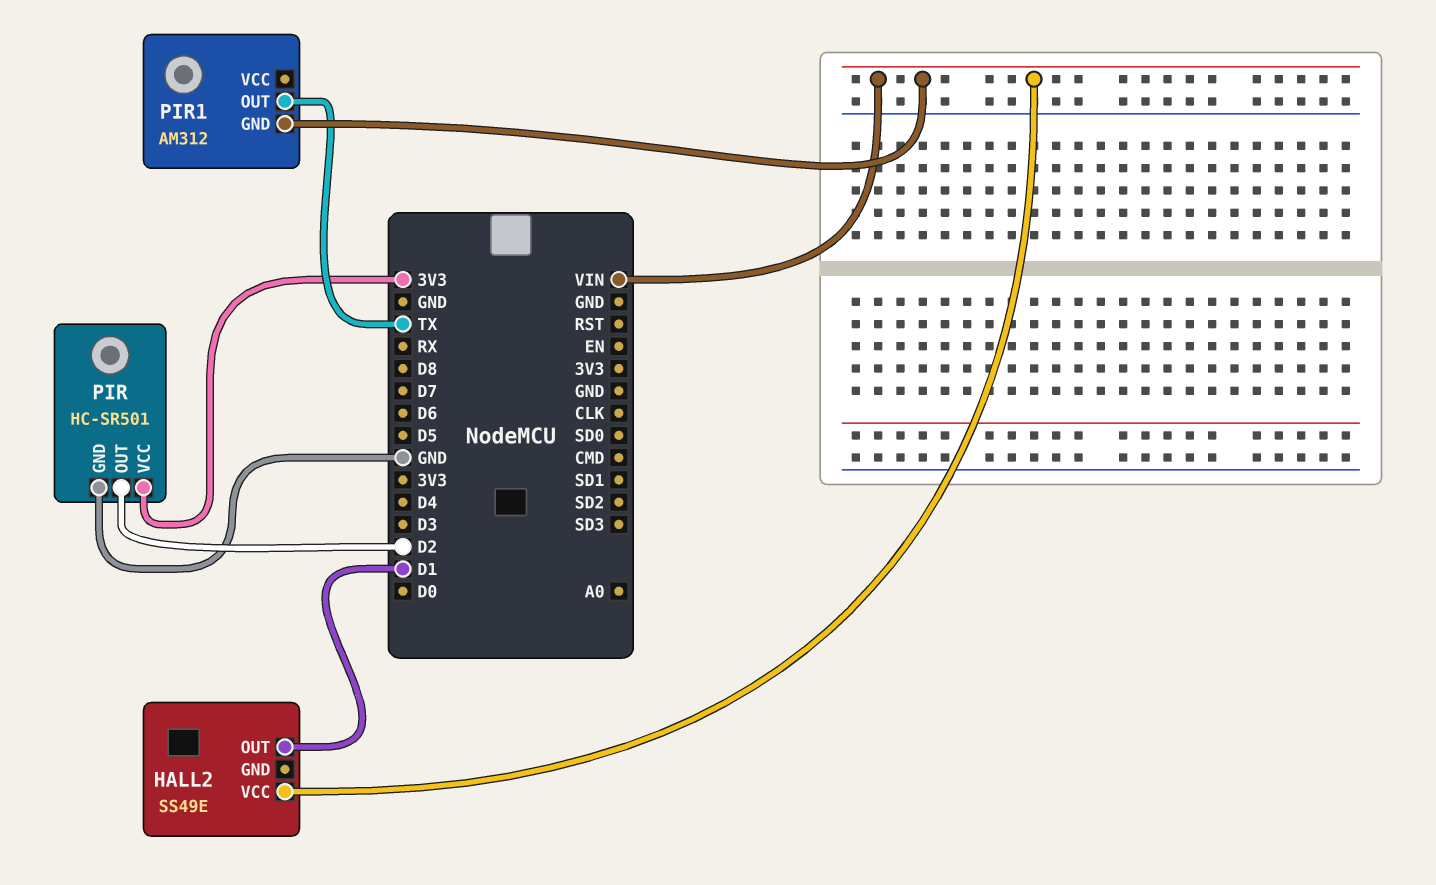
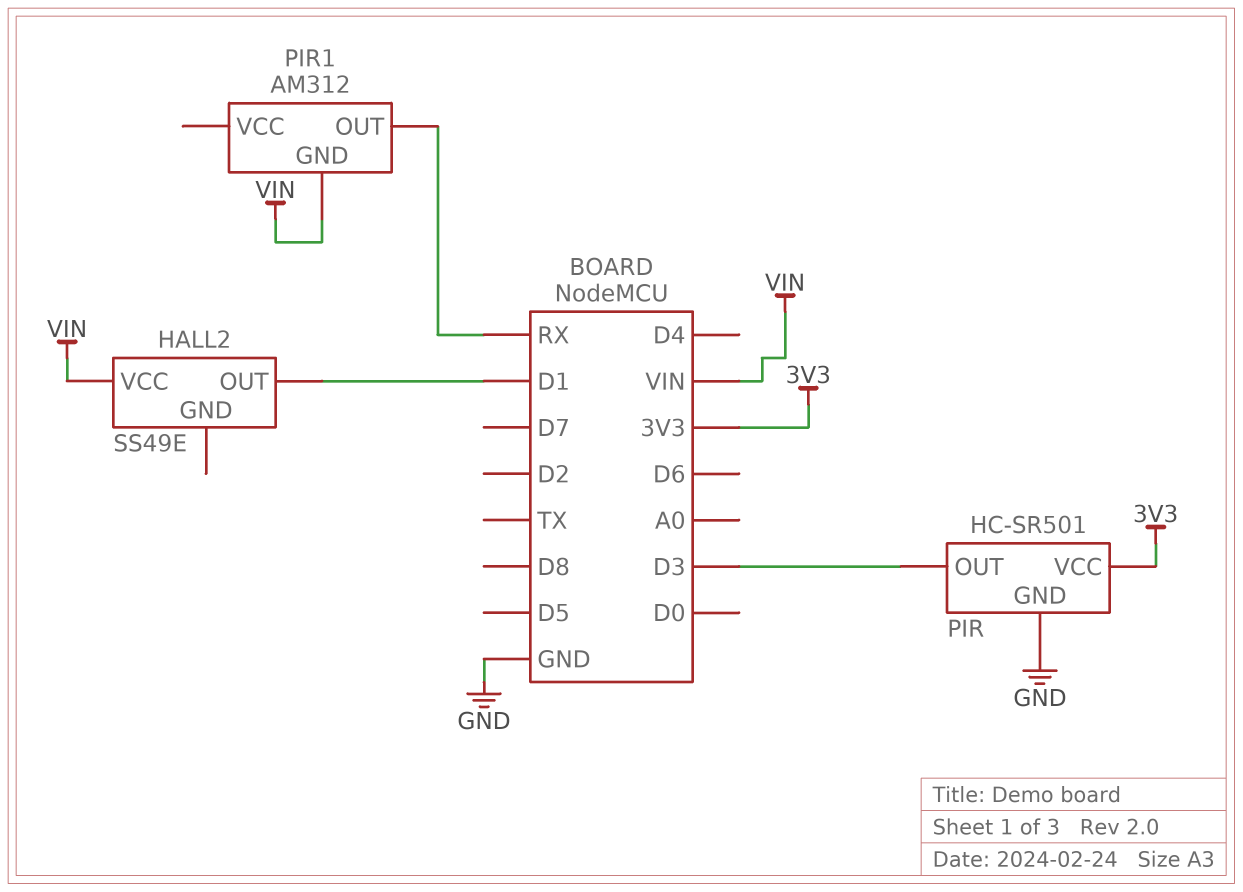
PIR pin OUT: D2 -> D3
PIR1 pin OUT: TX -> RX

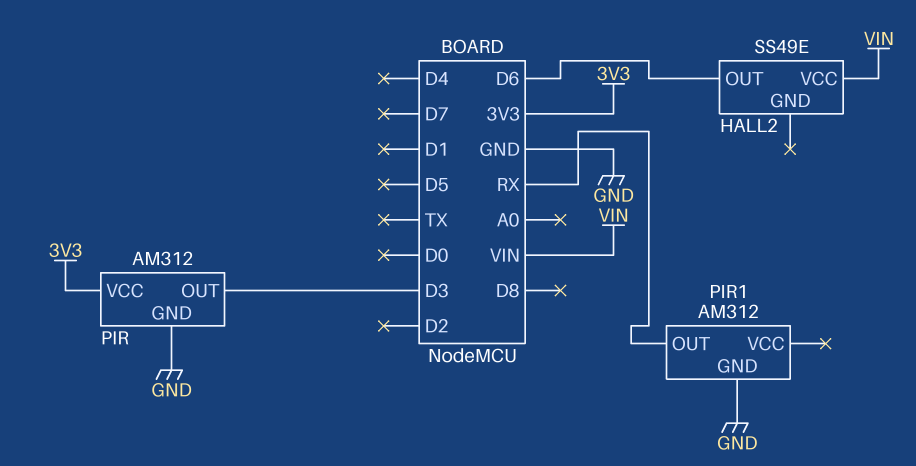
HALL2 pin OUT: D1 -> D6
PIR: HC-SR501 -> AM312
PIR1 pin GND: VIN -> GND

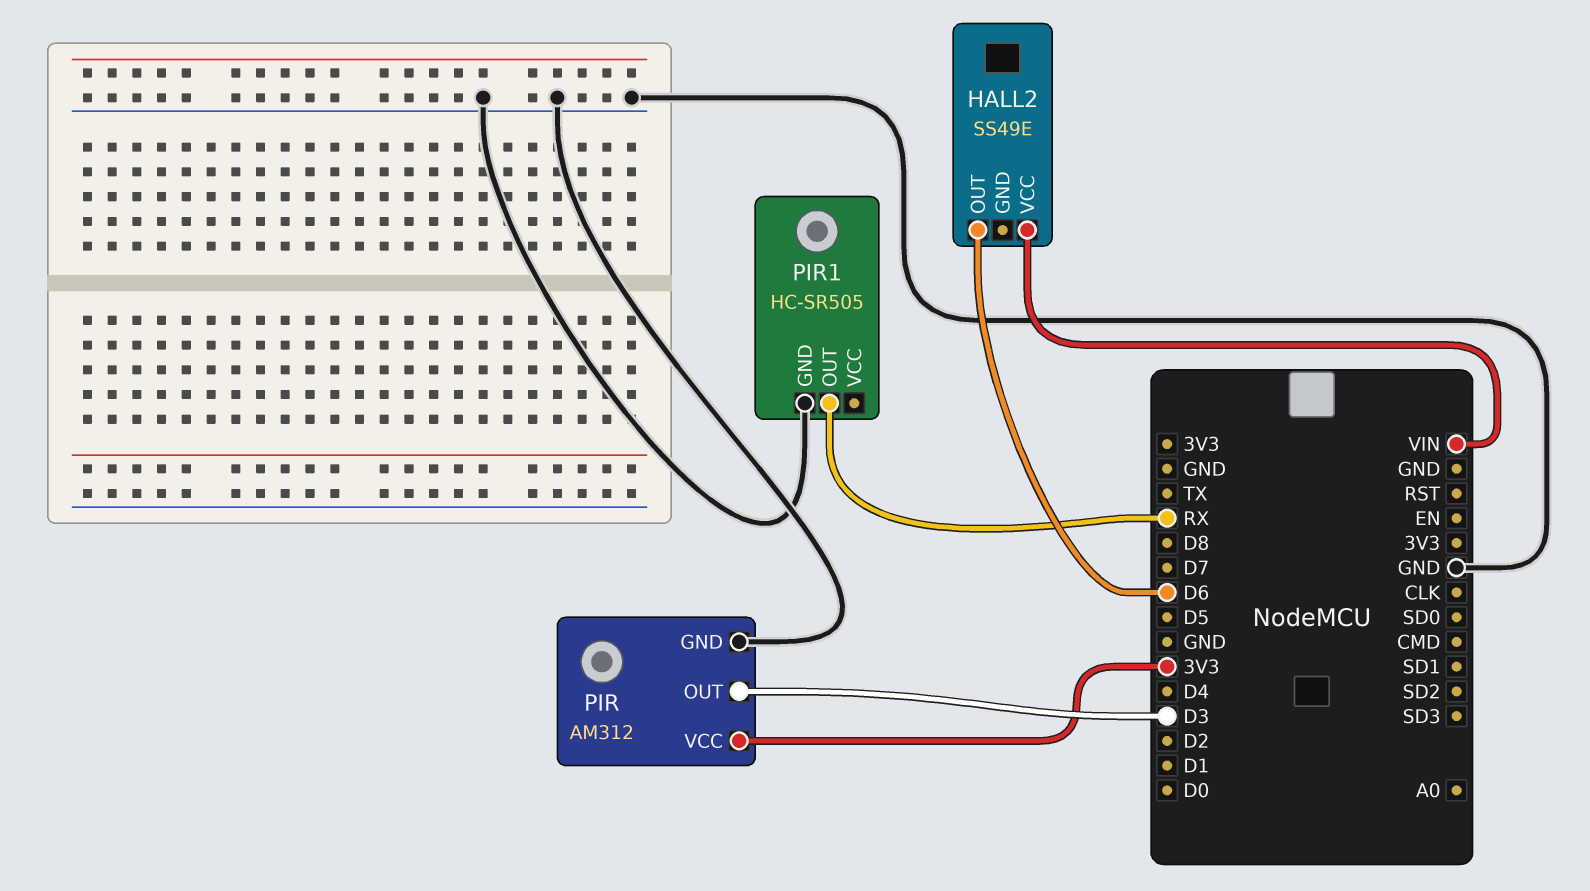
PIR1: AM312 -> HC-SR505

